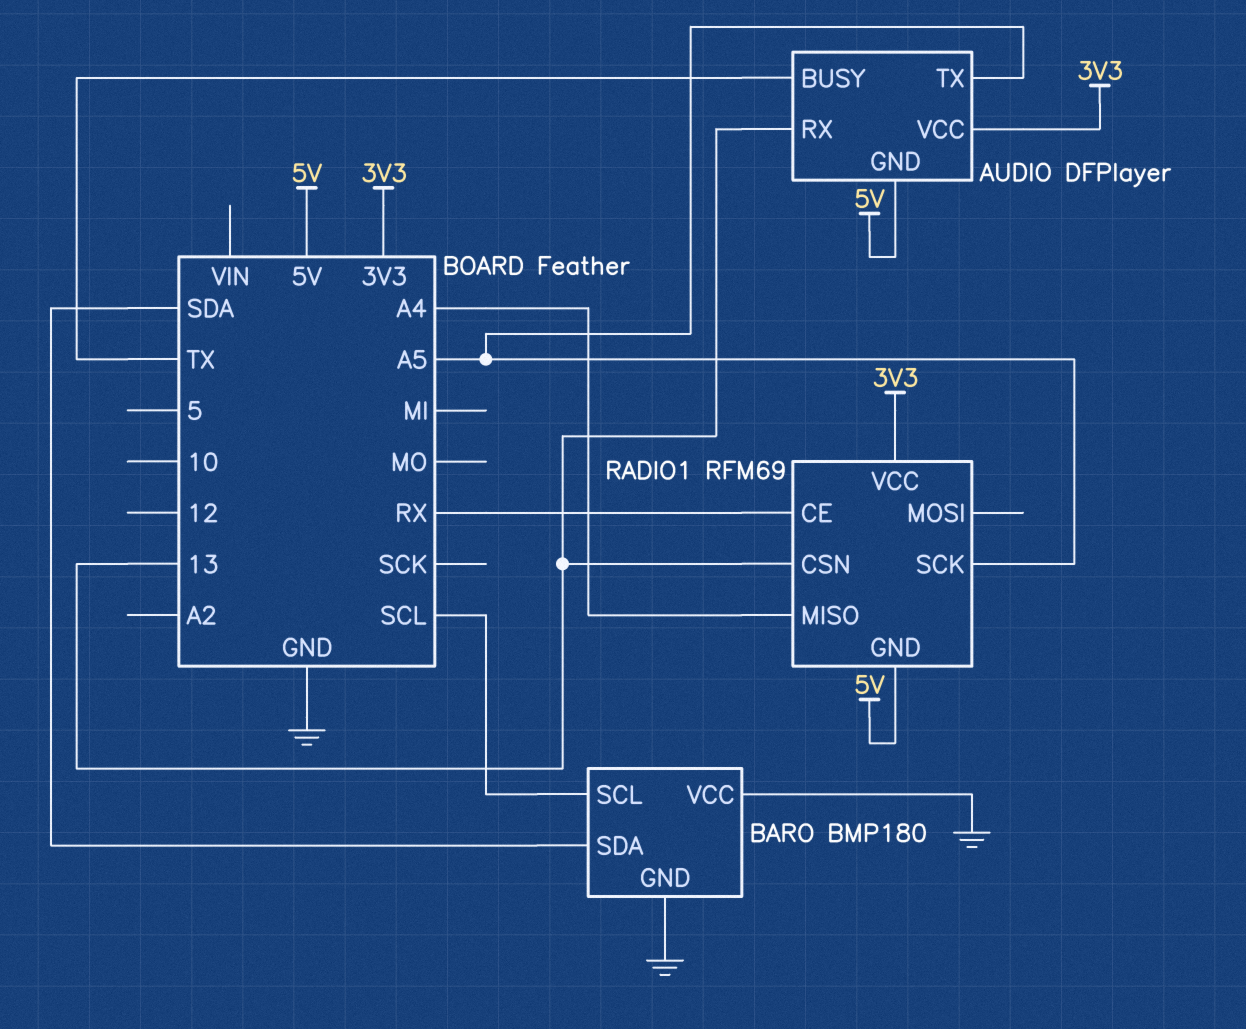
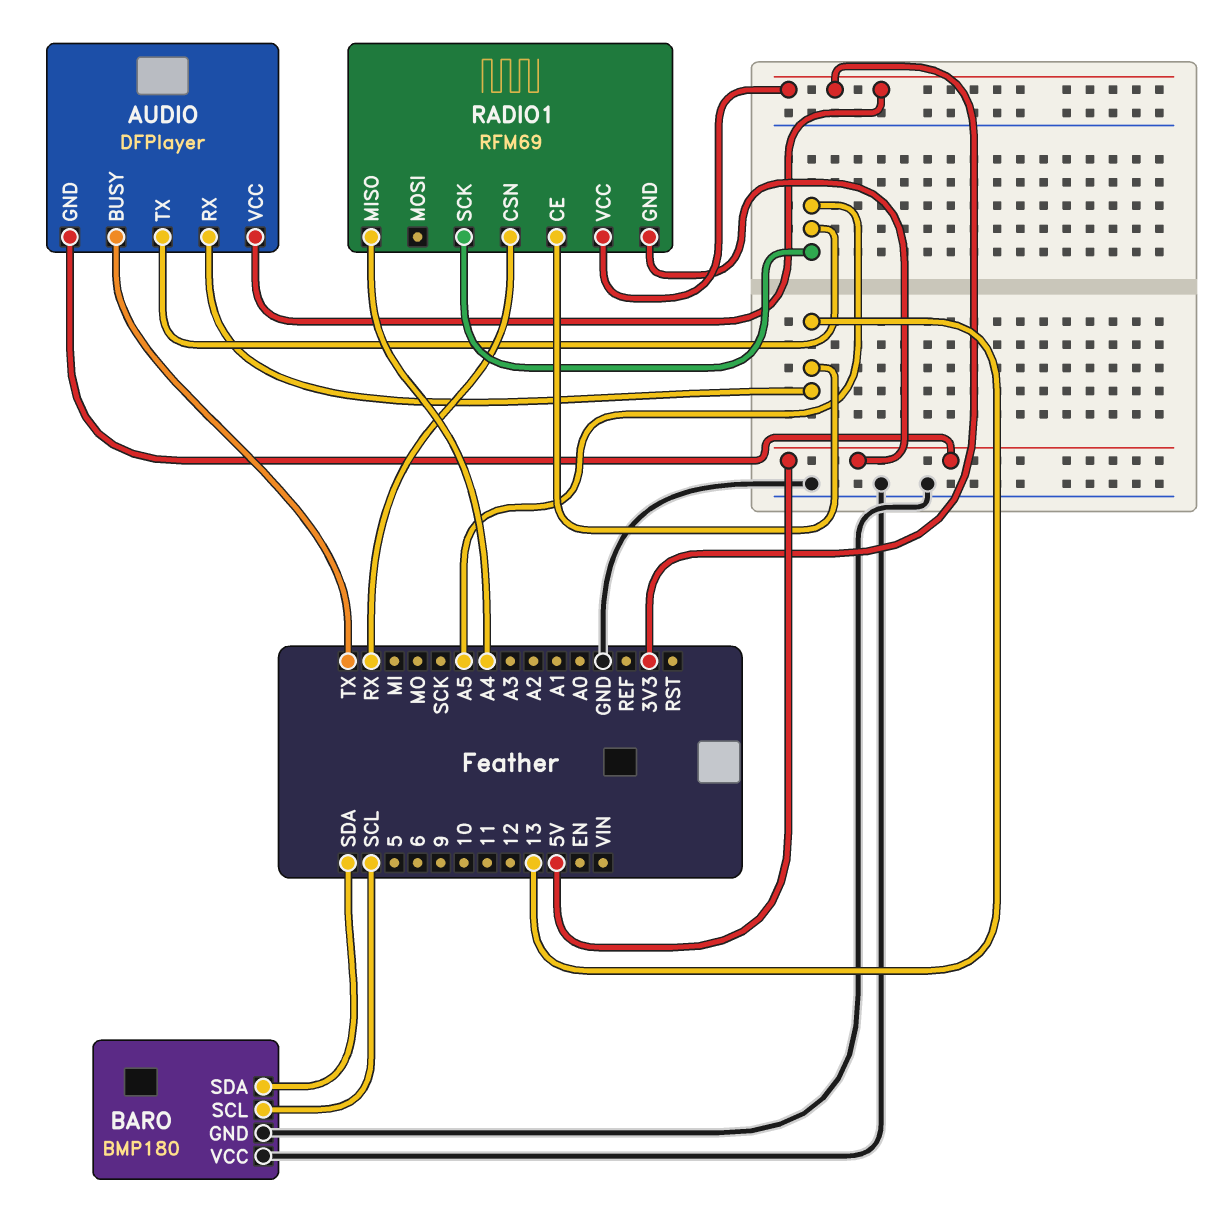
RADIO1 pin CE: RX -> 13
RADIO1 pin CSN: 13 -> RX

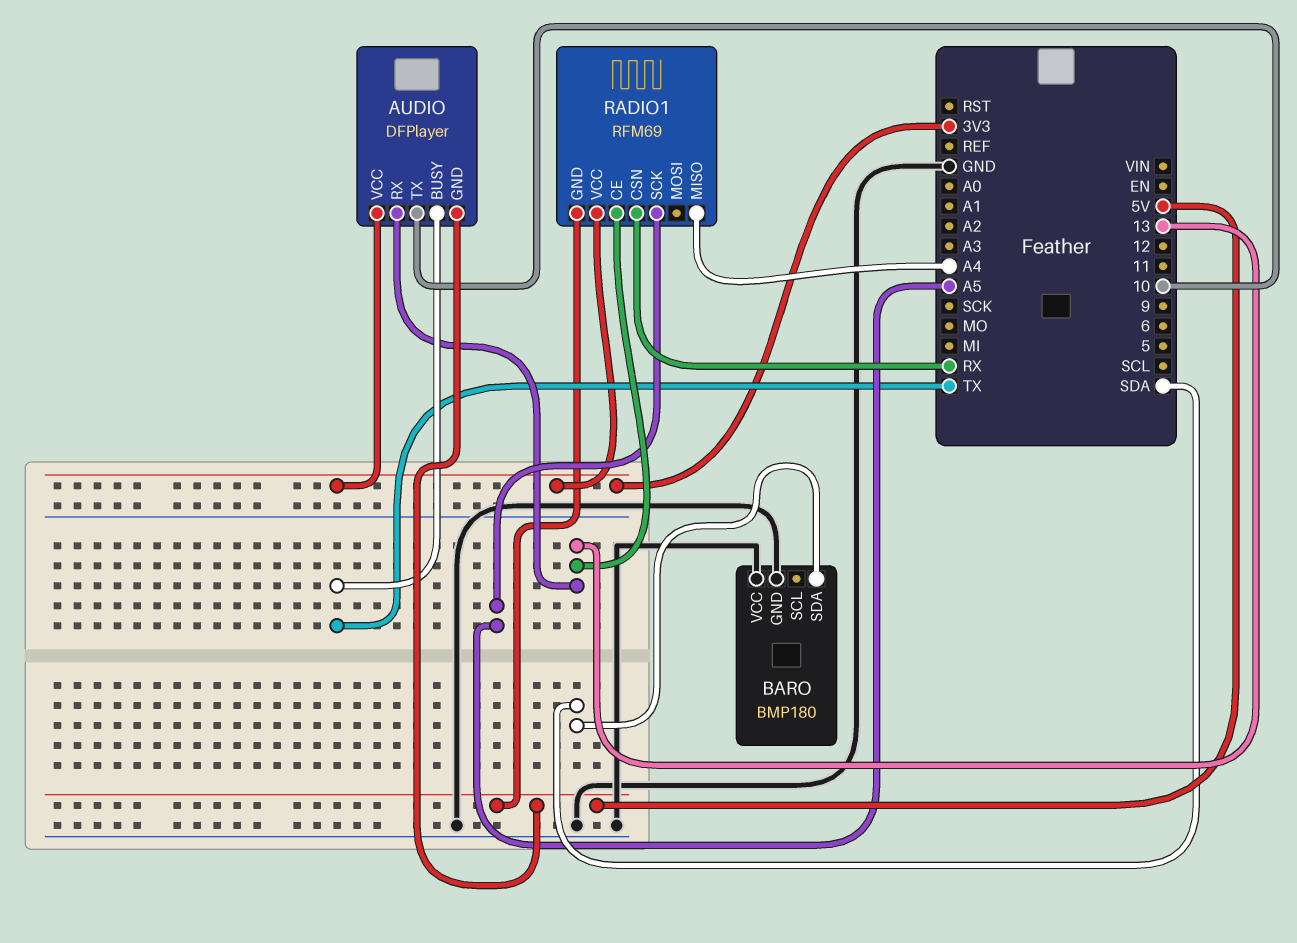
AUDIO pin TX: A5 -> 10
BARO pin SCL: SCL -> none

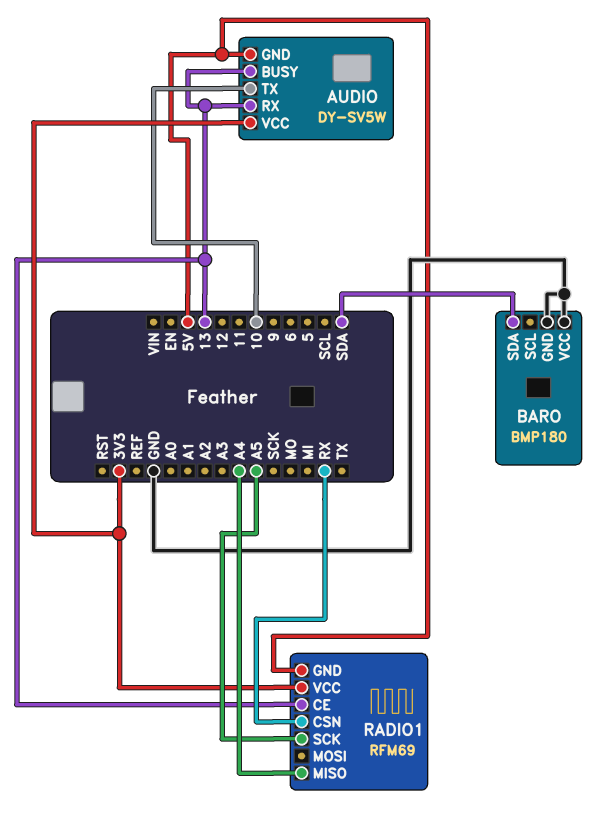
AUDIO: DFPlayer -> DY-SV5W
AUDIO pin BUSY: TX -> 13

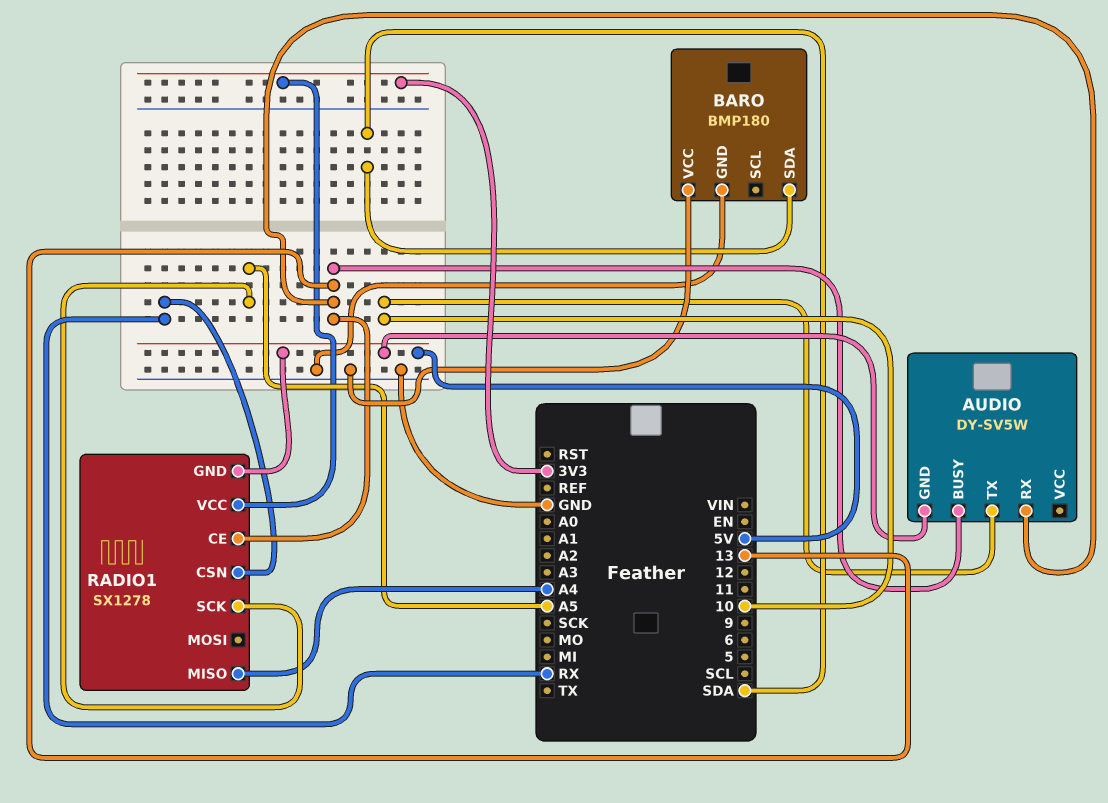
AUDIO pin VCC: 3V3 -> none
RADIO1: RFM69 -> SX1278

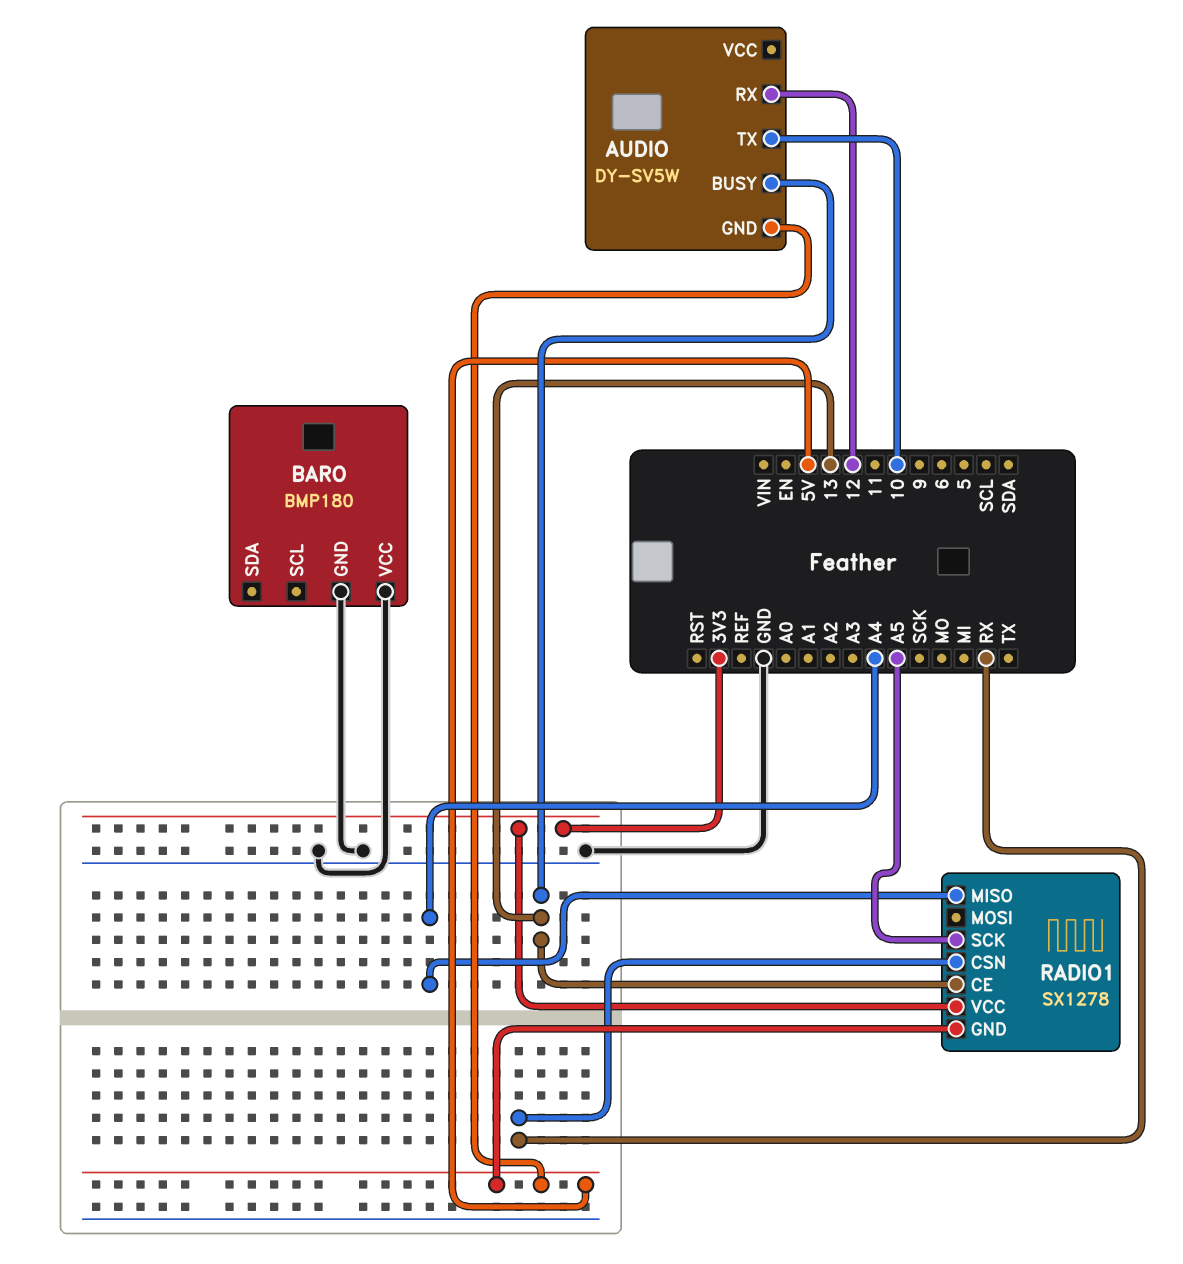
AUDIO pin RX: 13 -> 12
BARO pin SDA: SDA -> none

